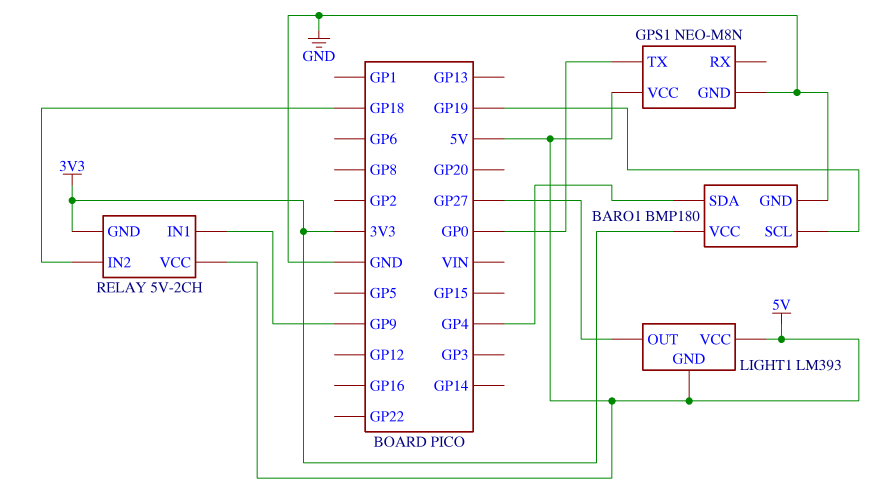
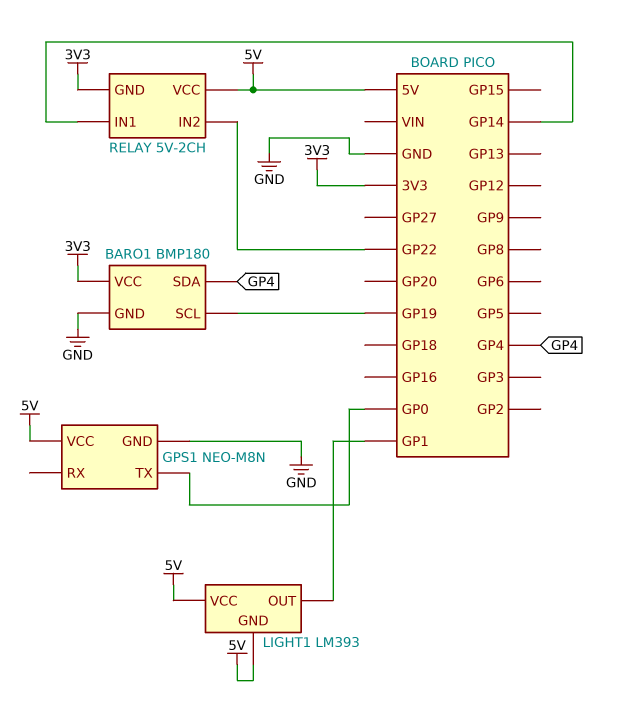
LIGHT1 pin OUT: GP27 -> GP1
RELAY pin IN1: GP9 -> GP14
RELAY pin IN2: GP18 -> GP22

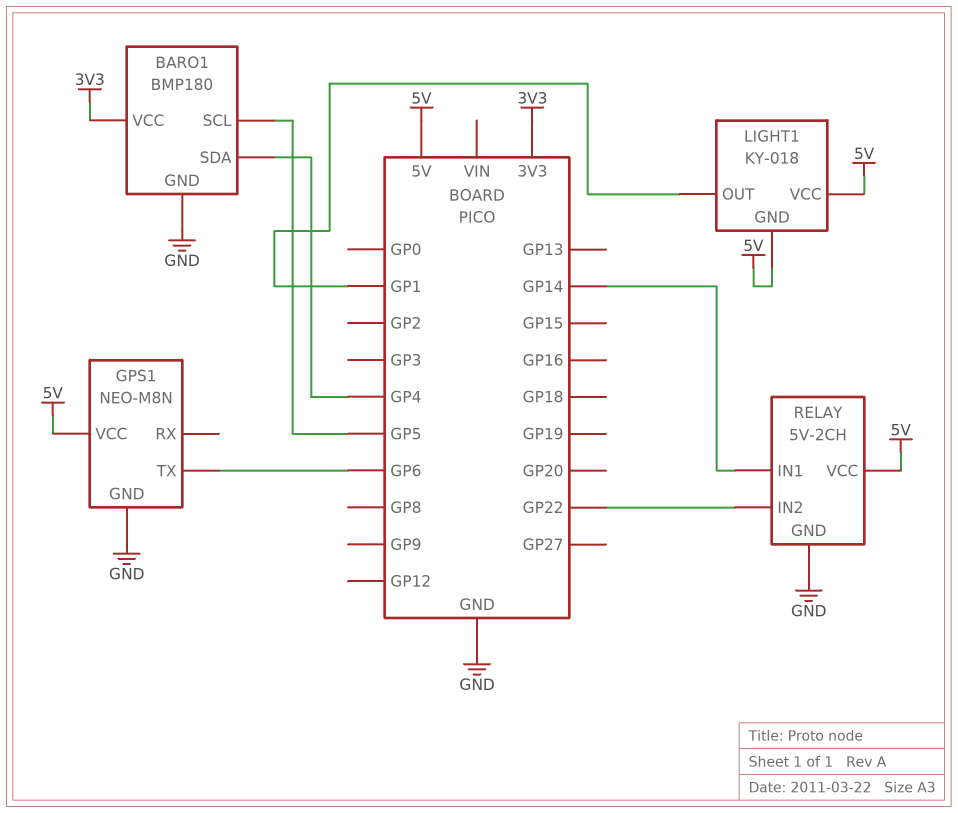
BARO1 pin SCL: GP19 -> GP5
GPS1 pin TX: GP0 -> GP6
LIGHT1: LM393 -> KY-018
RELAY pin GND: 3V3 -> GND

